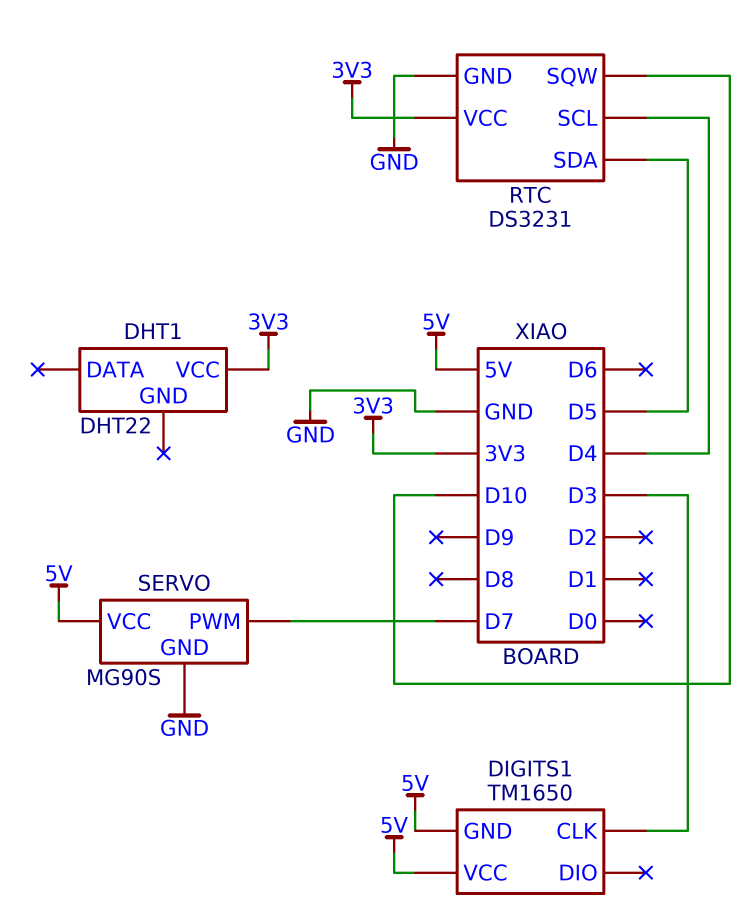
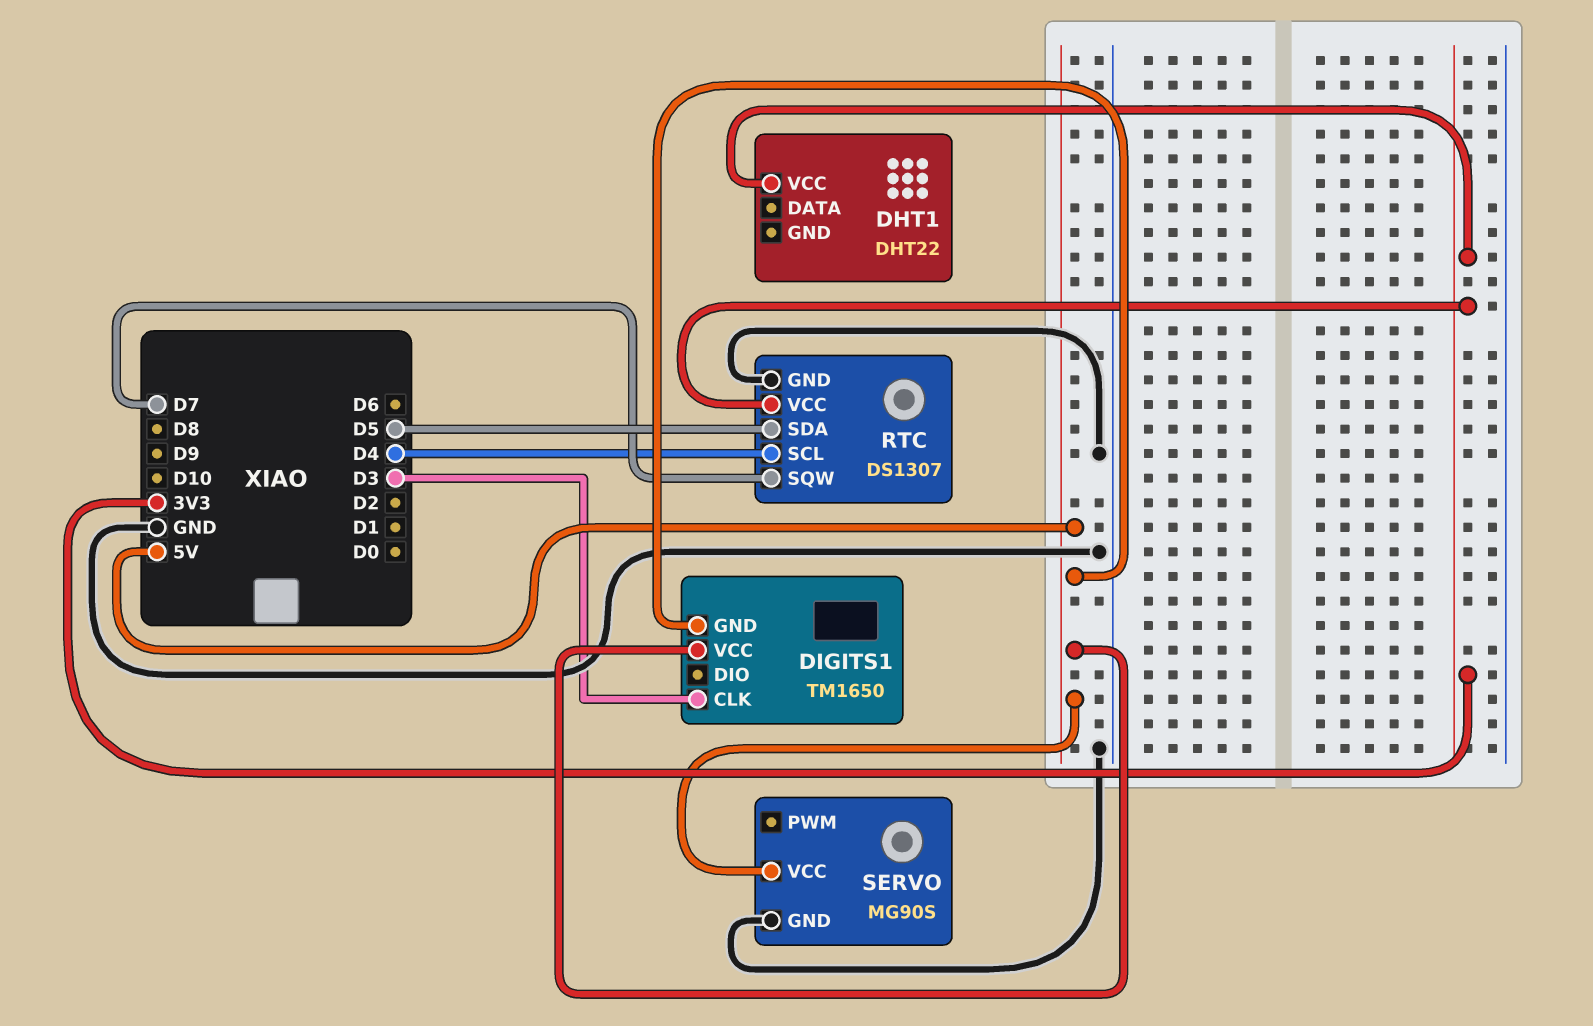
RTC: DS3231 -> DS1307
RTC pin SQW: D10 -> D7
SERVO pin PWM: D7 -> none

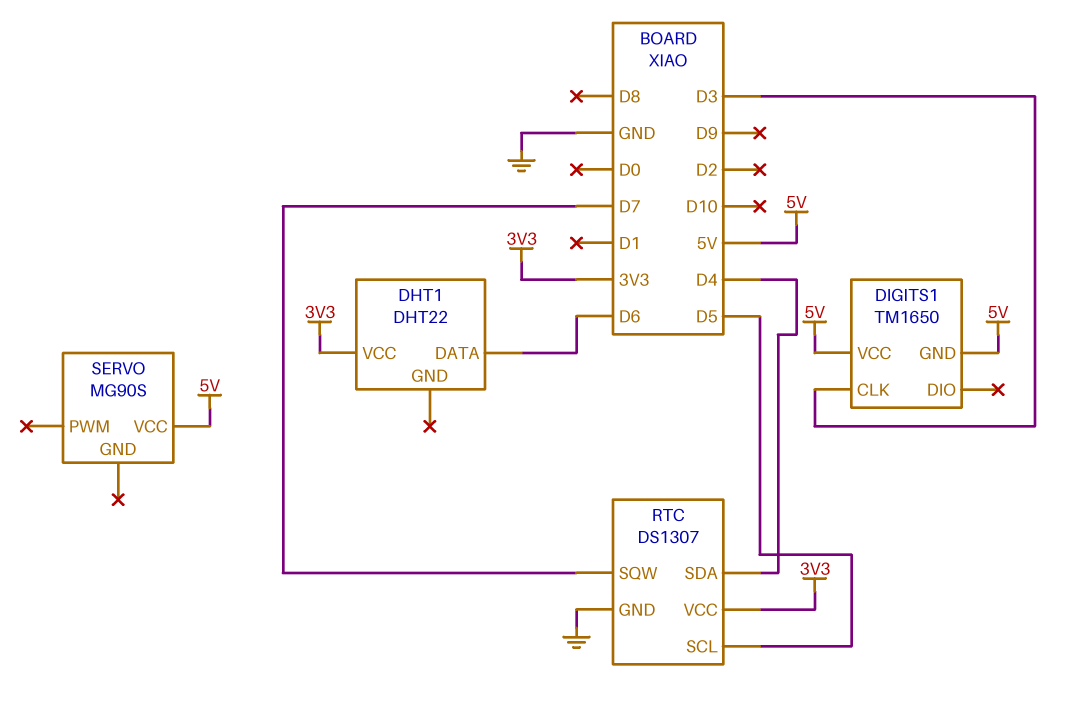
DHT1 pin DATA: none -> D6
RTC pin SCL: D4 -> D5
RTC pin SDA: D5 -> D4
SERVO pin GND: GND -> none

